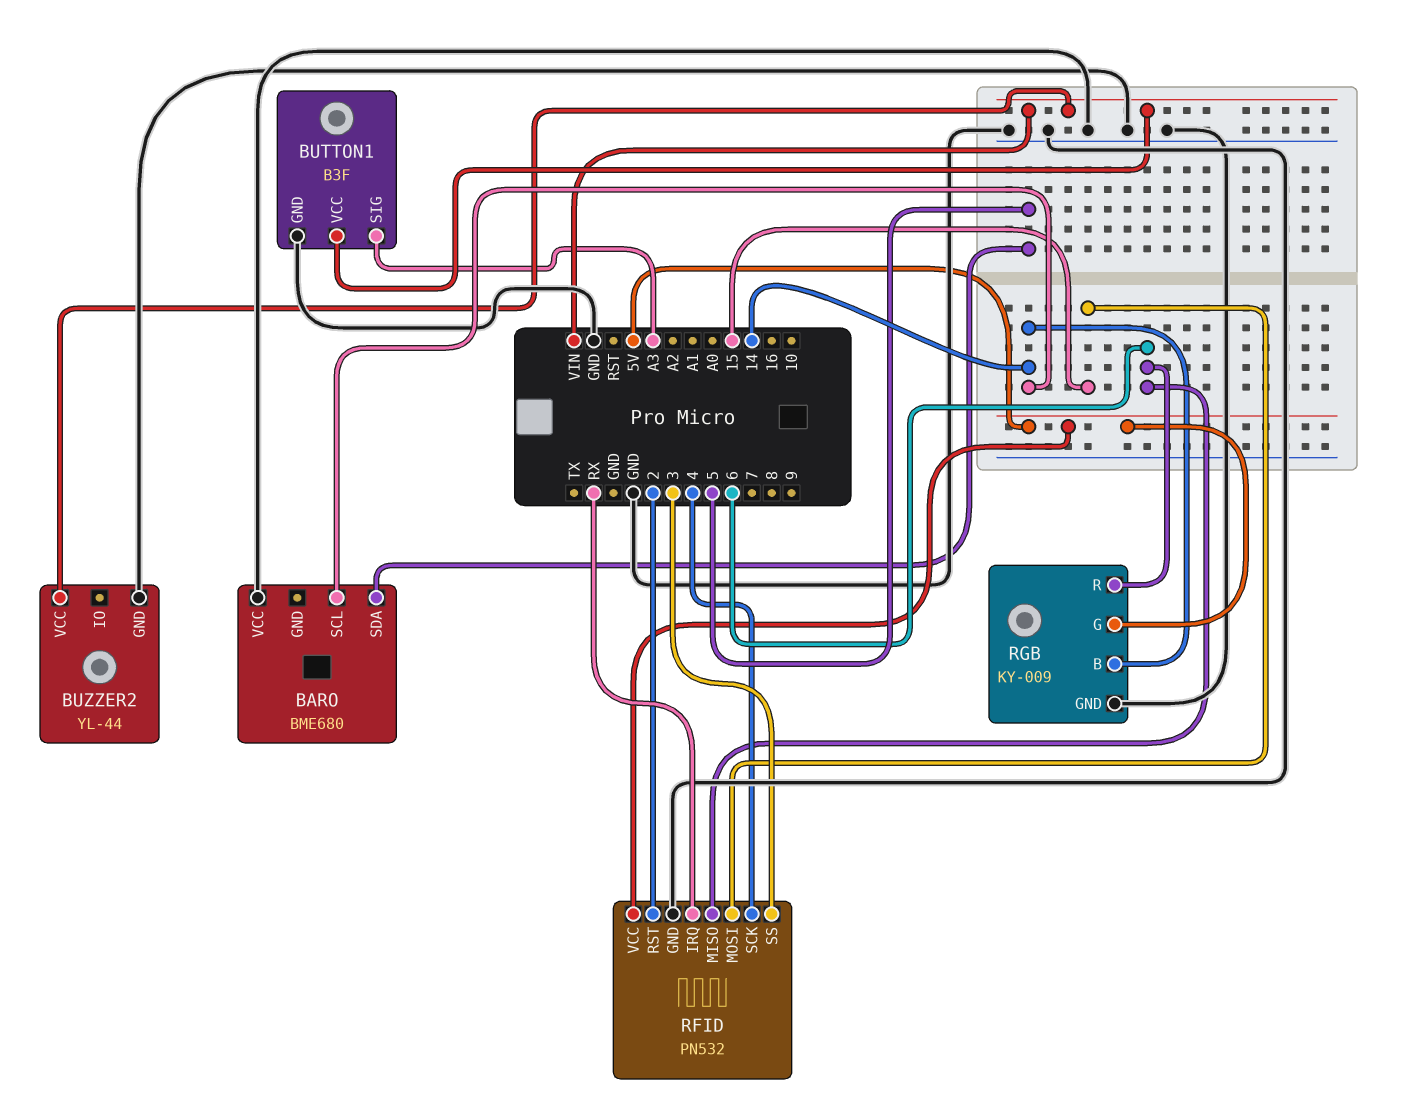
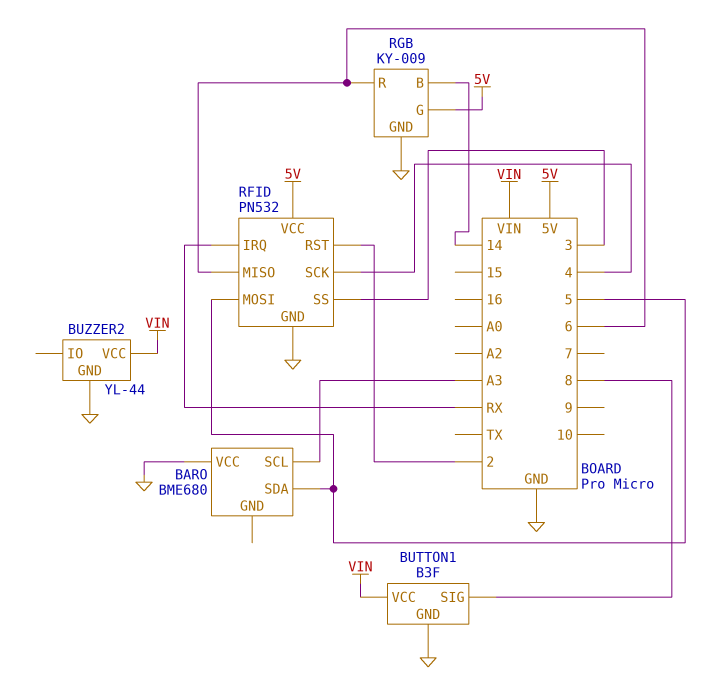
BARO pin SCL: 14 -> A3
BUTTON1 pin SIG: A3 -> 8
RFID pin MOSI: 15 -> 5

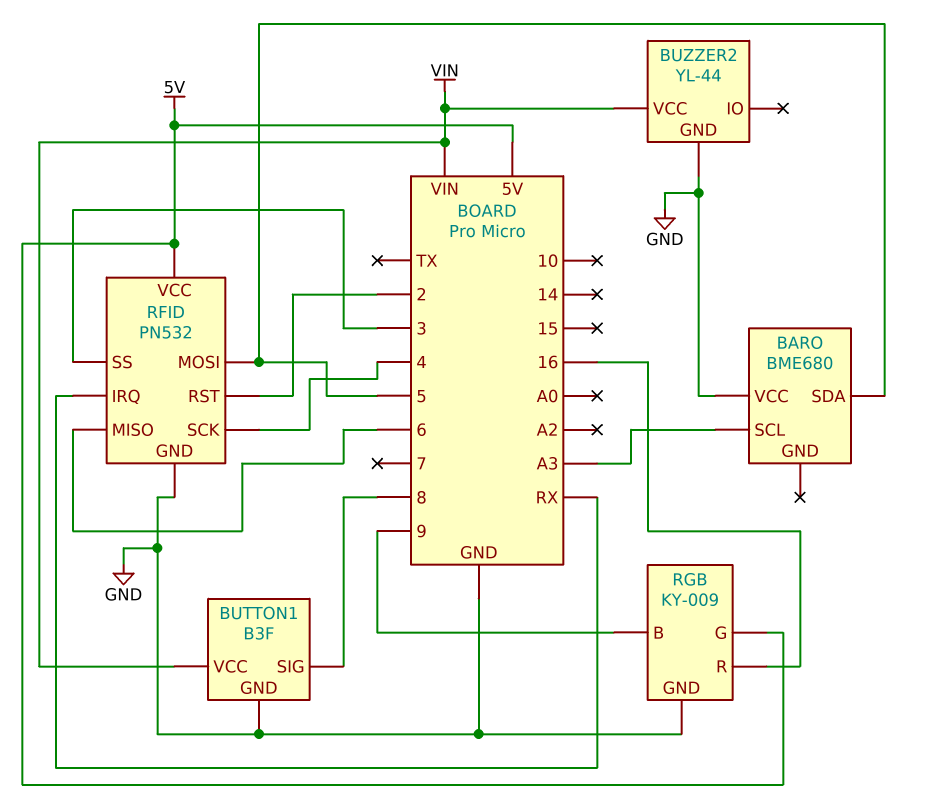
RGB pin B: 14 -> 9
RGB pin R: 6 -> 16

